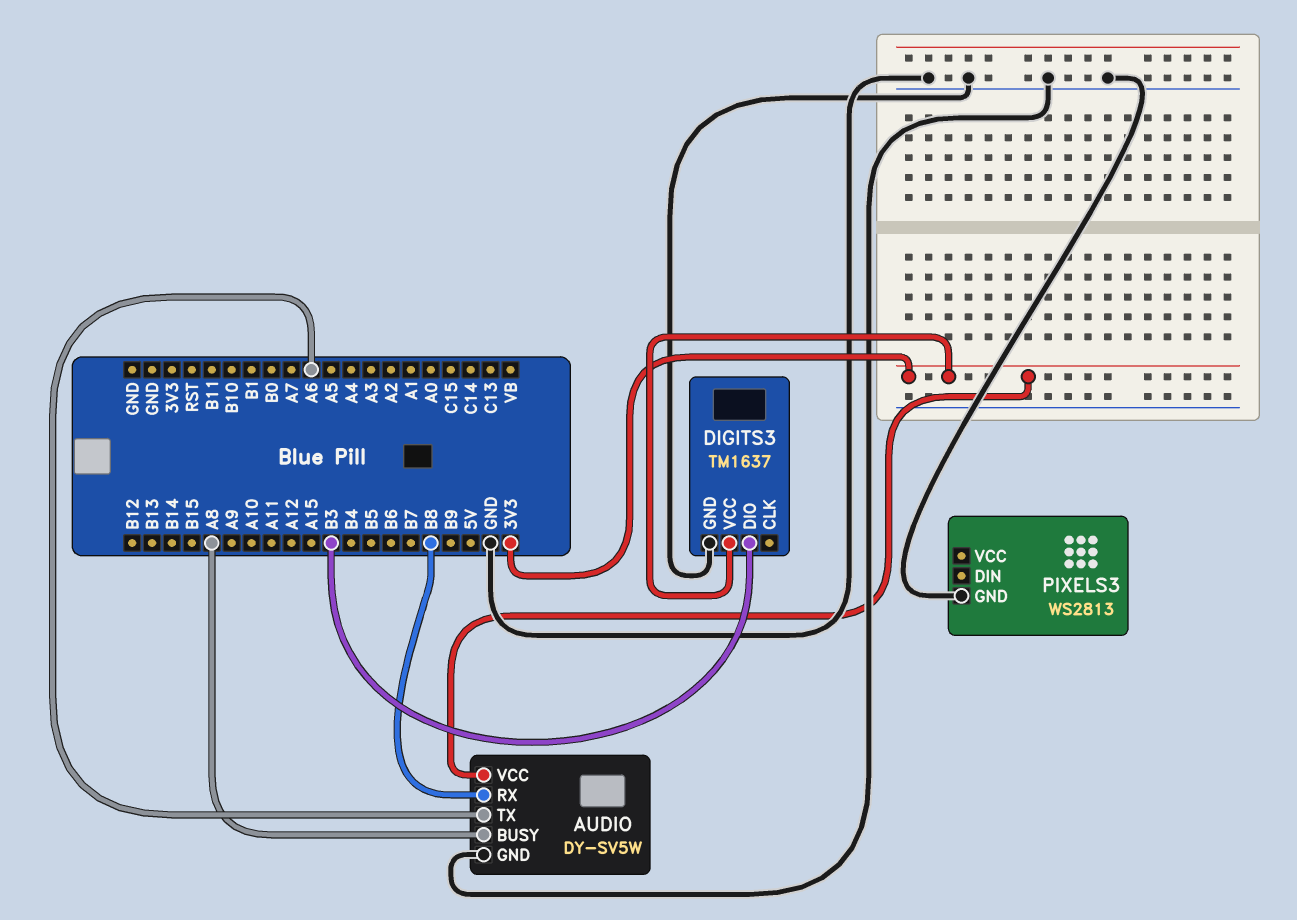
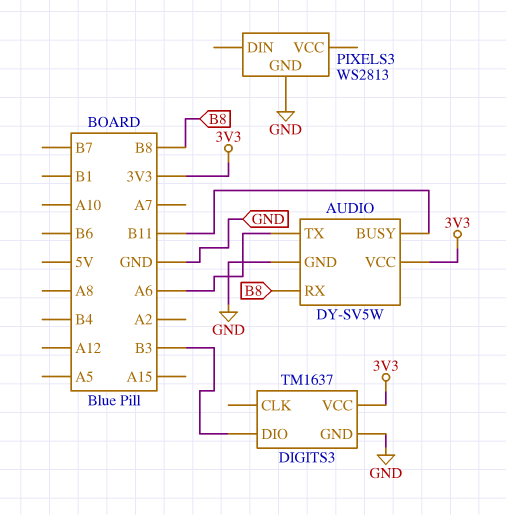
AUDIO pin BUSY: A8 -> B11

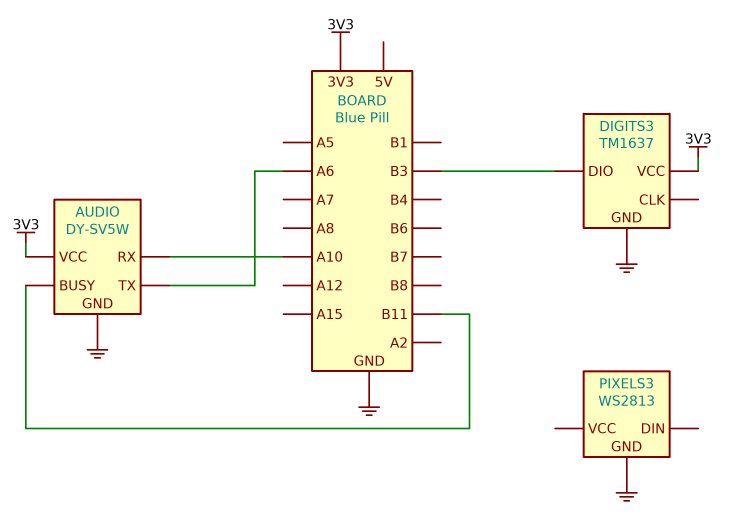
AUDIO pin RX: B8 -> A10

